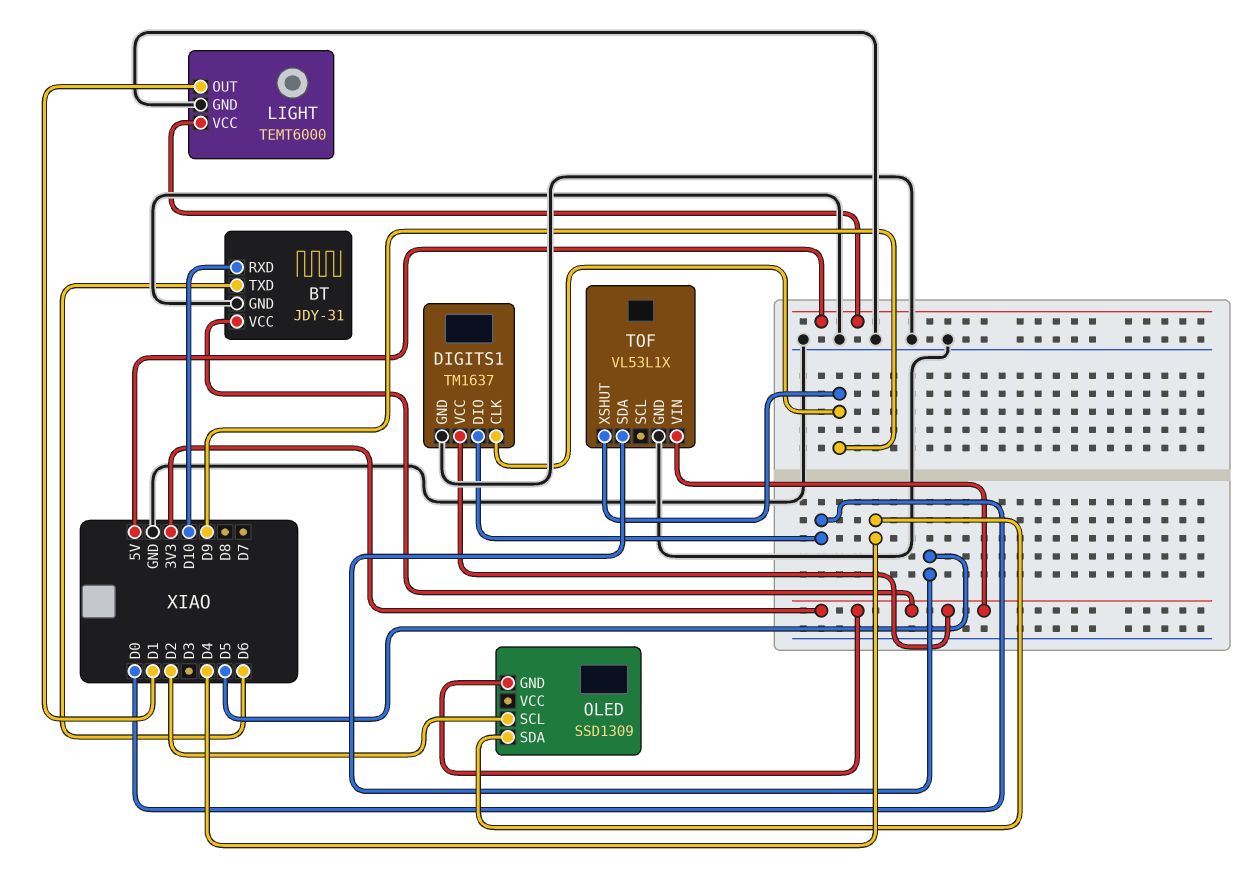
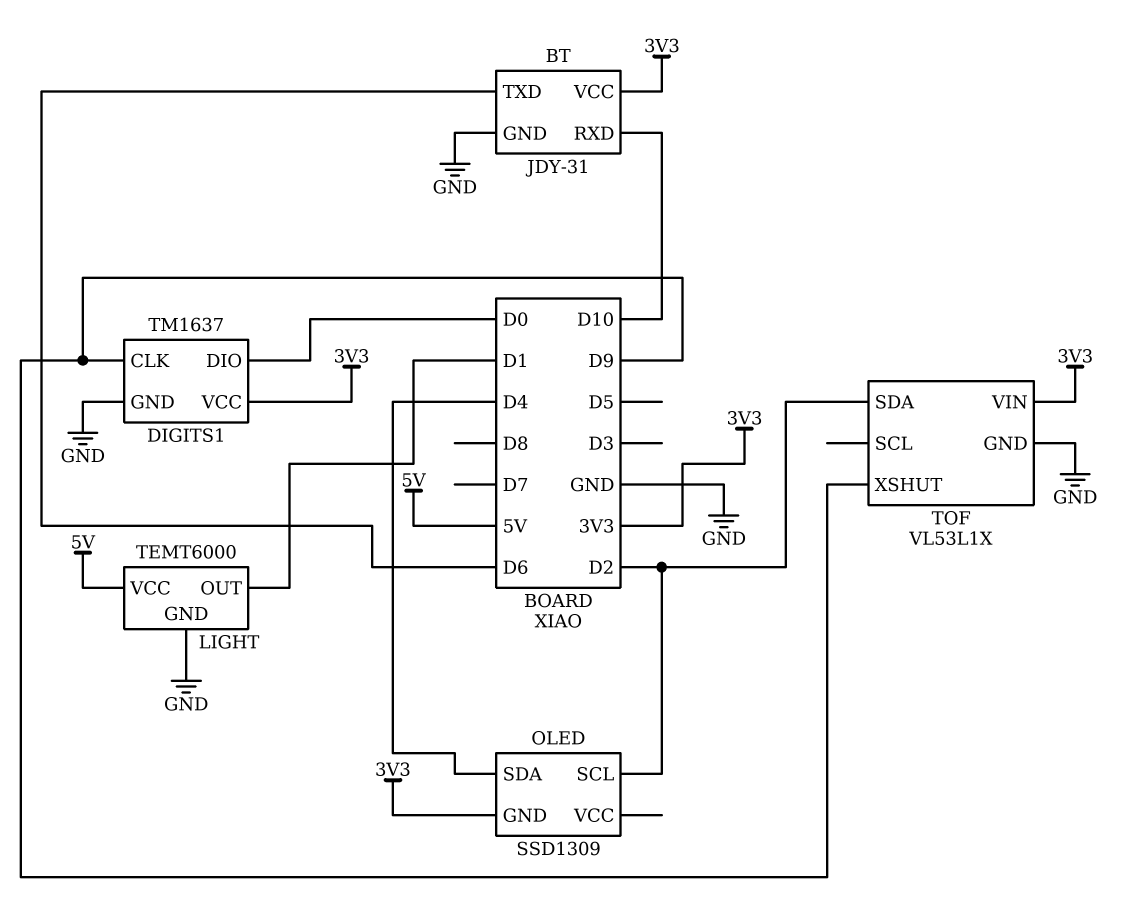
TOF pin SDA: D5 -> D2

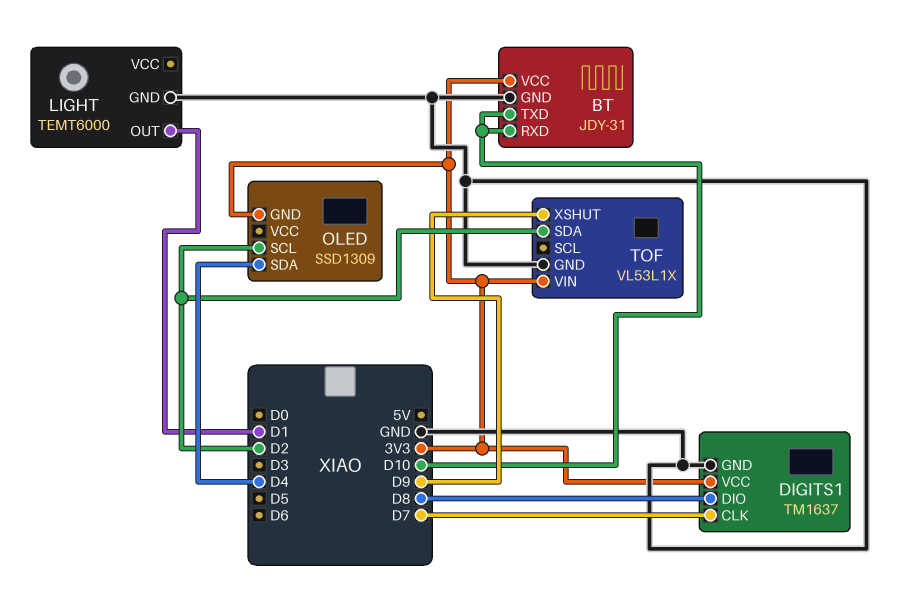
BT pin TXD: D6 -> D10
DIGITS1 pin CLK: D9 -> D7
DIGITS1 pin DIO: D0 -> D8
LIGHT pin VCC: 5V -> none

